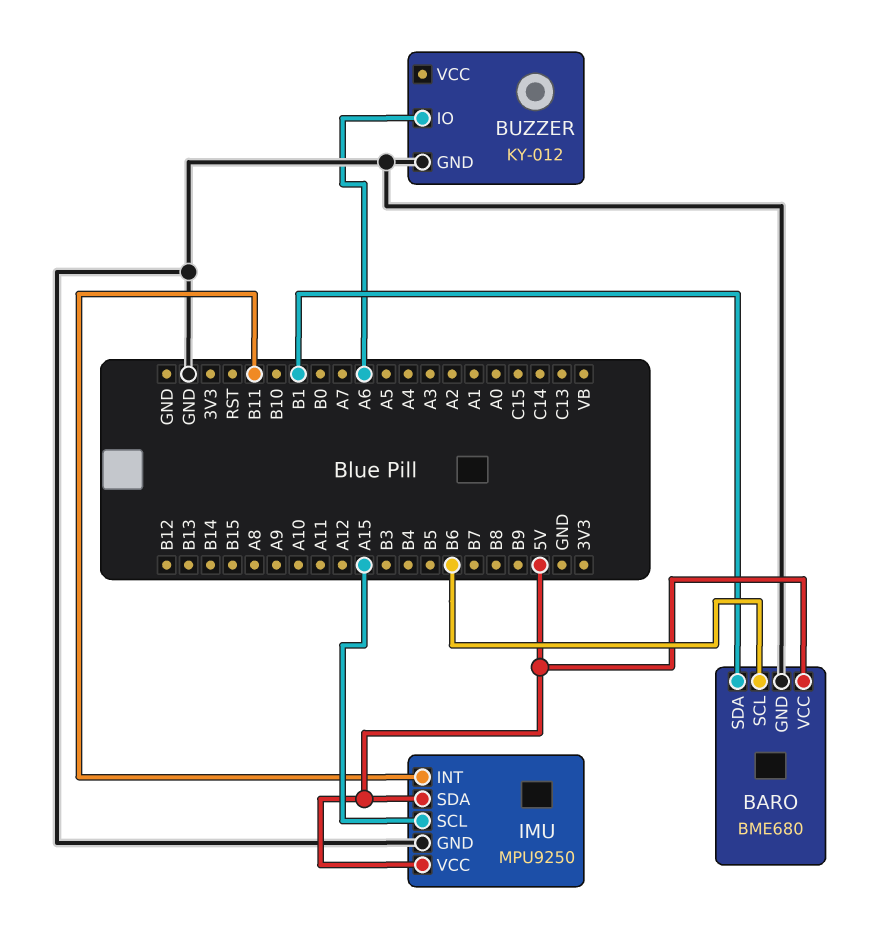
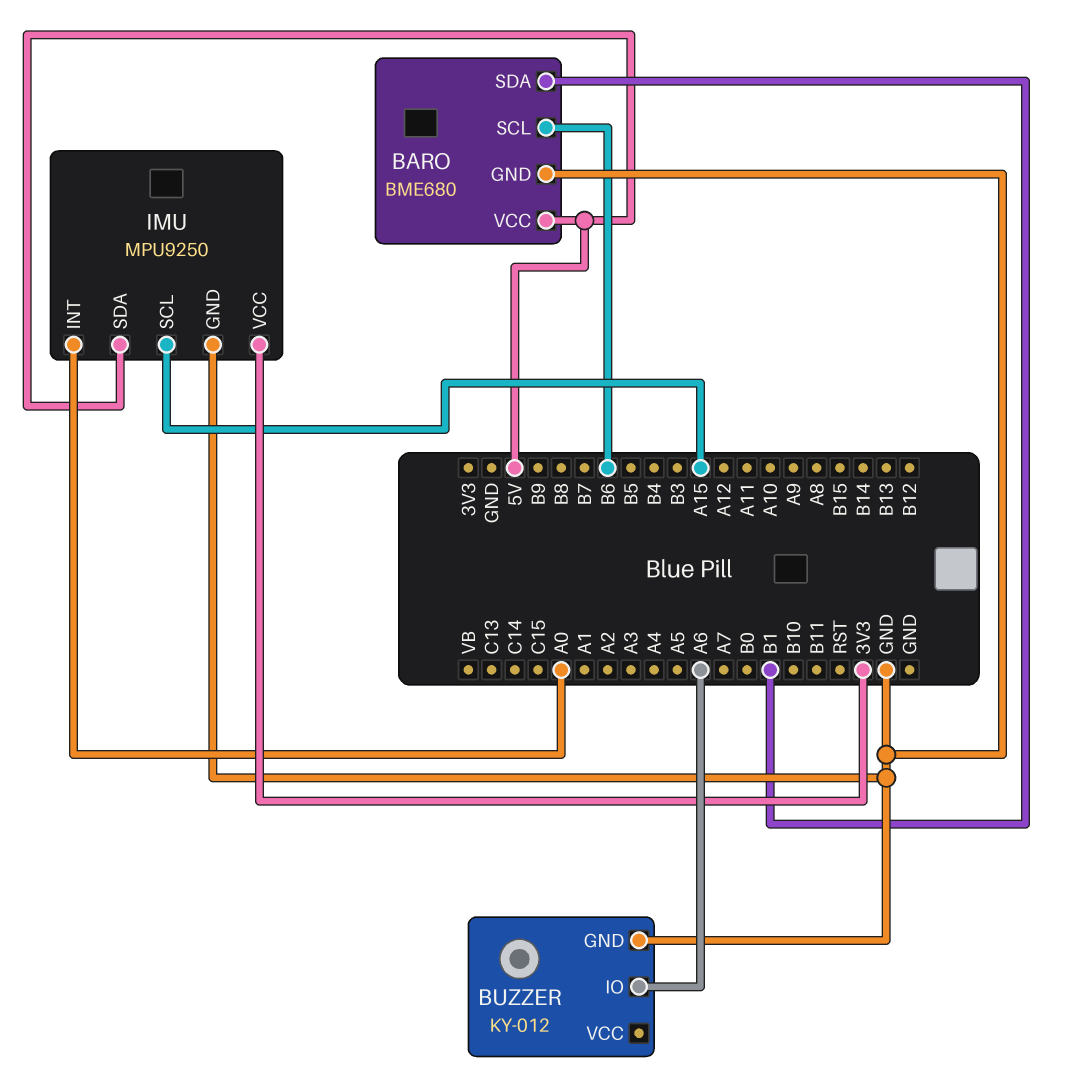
IMU pin INT: B11 -> A0
IMU pin VCC: 5V -> 3V3

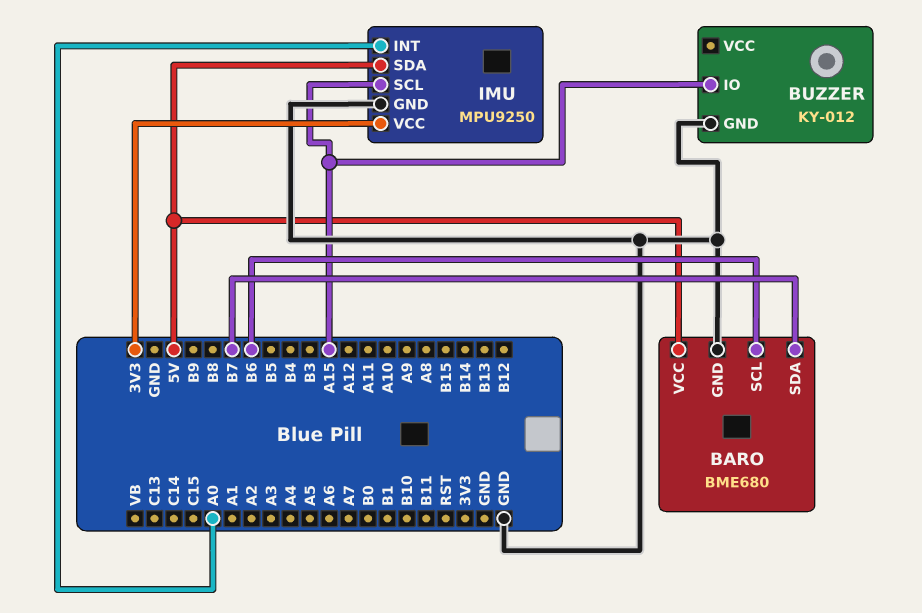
BARO pin SDA: B1 -> B7
BUZZER pin IO: A6 -> A15

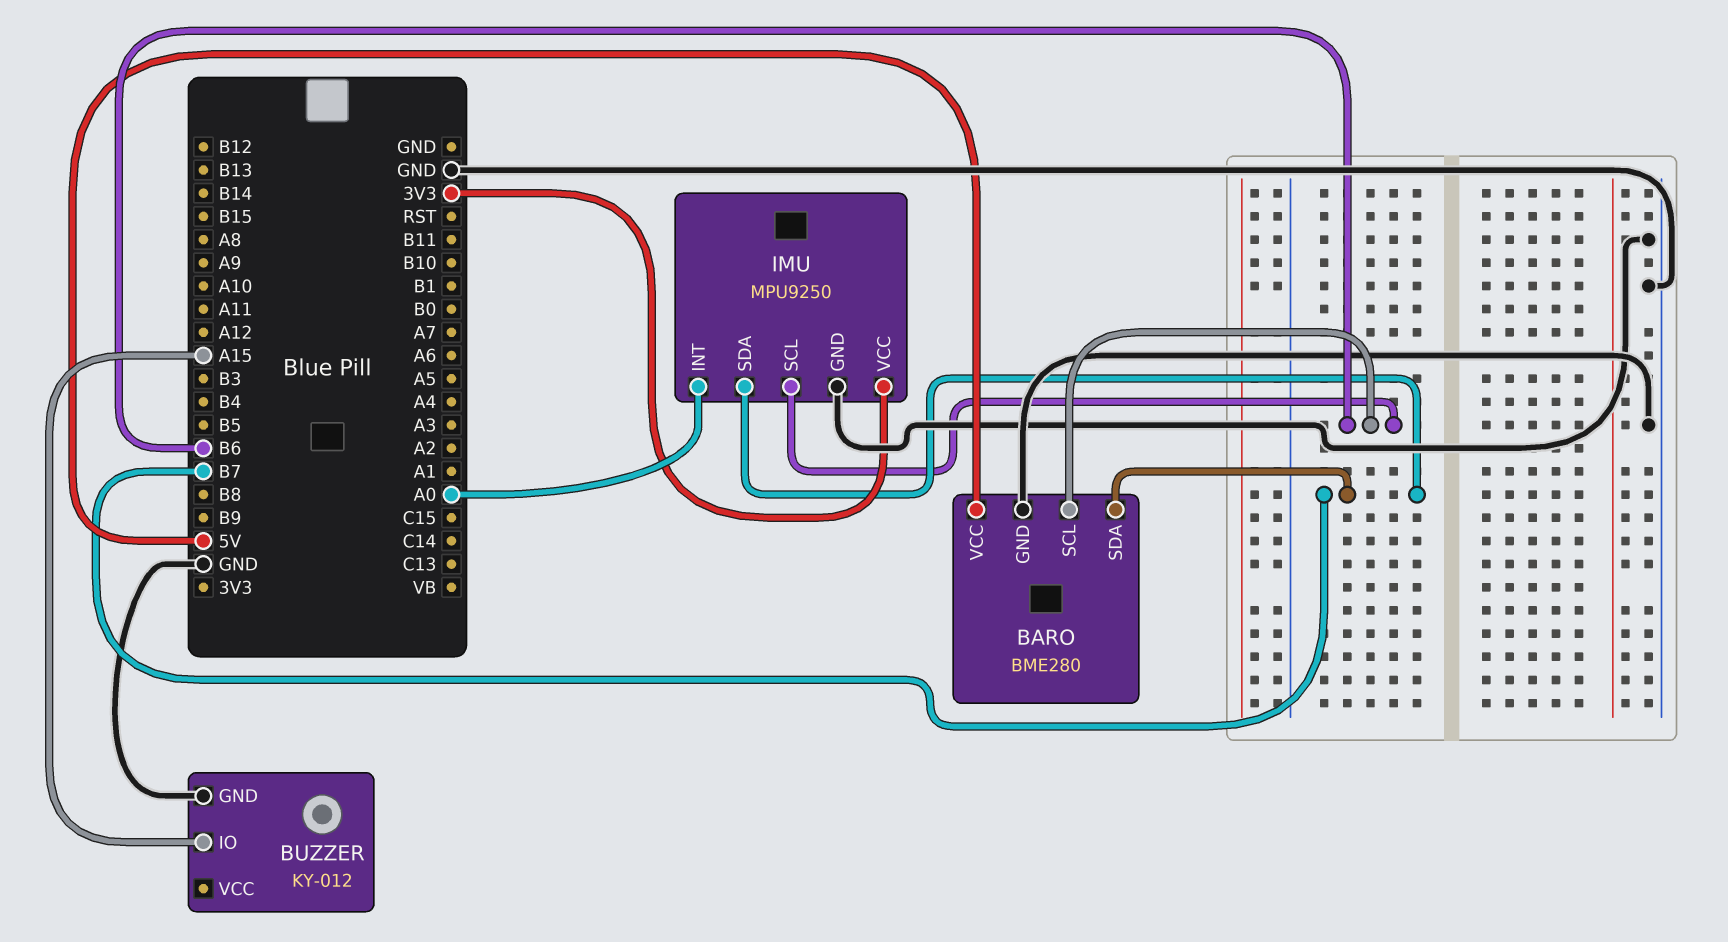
BARO: BME680 -> BME280
IMU pin SCL: A15 -> B6
IMU pin SDA: 5V -> B7

